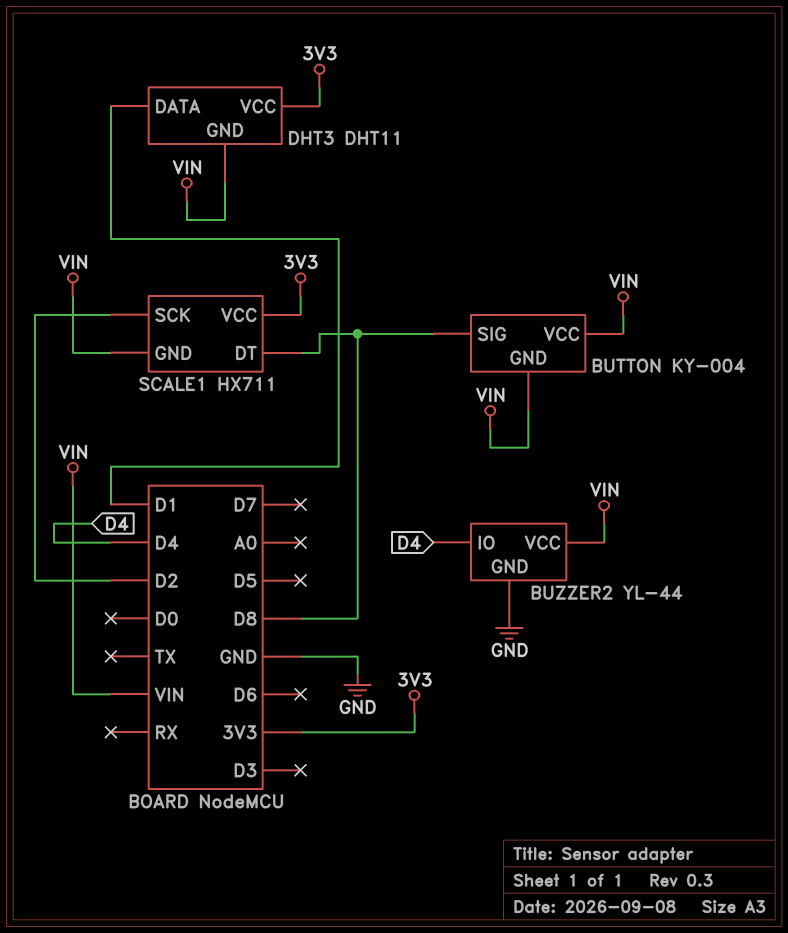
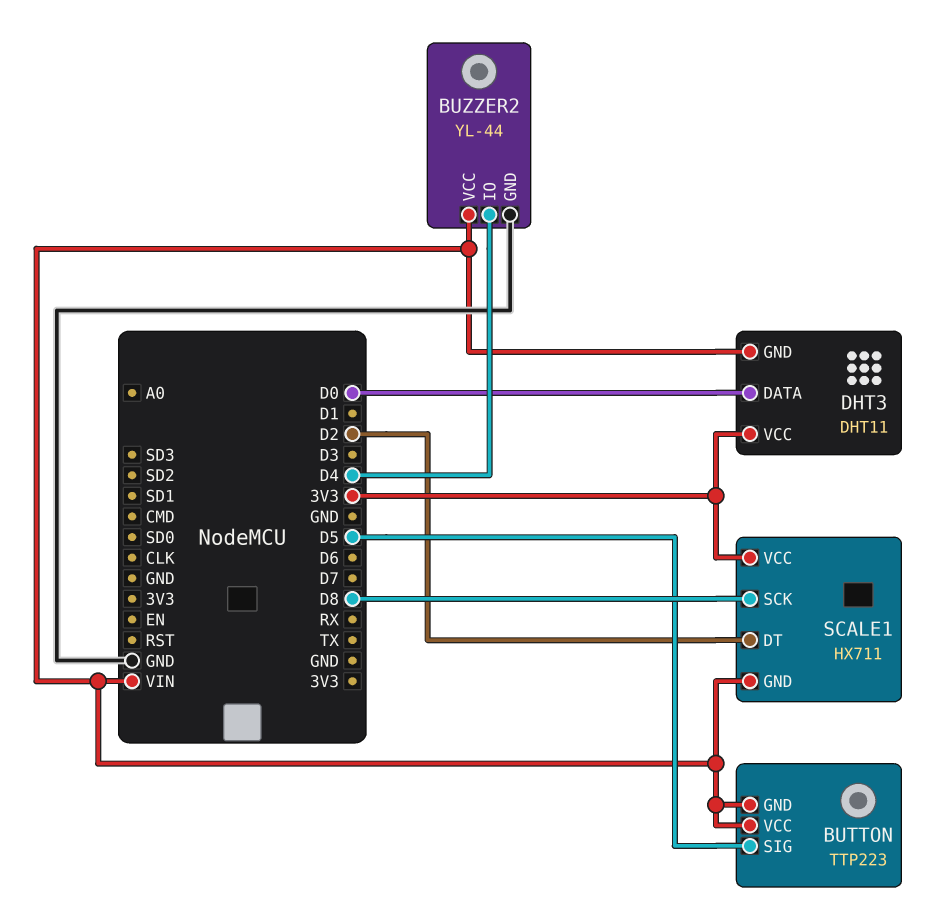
BUTTON: KY-004 -> TTP223
BUTTON pin SIG: D8 -> D5
DHT3 pin DATA: D1 -> D0
SCALE1 pin DT: D8 -> D2
SCALE1 pin SCK: D2 -> D8

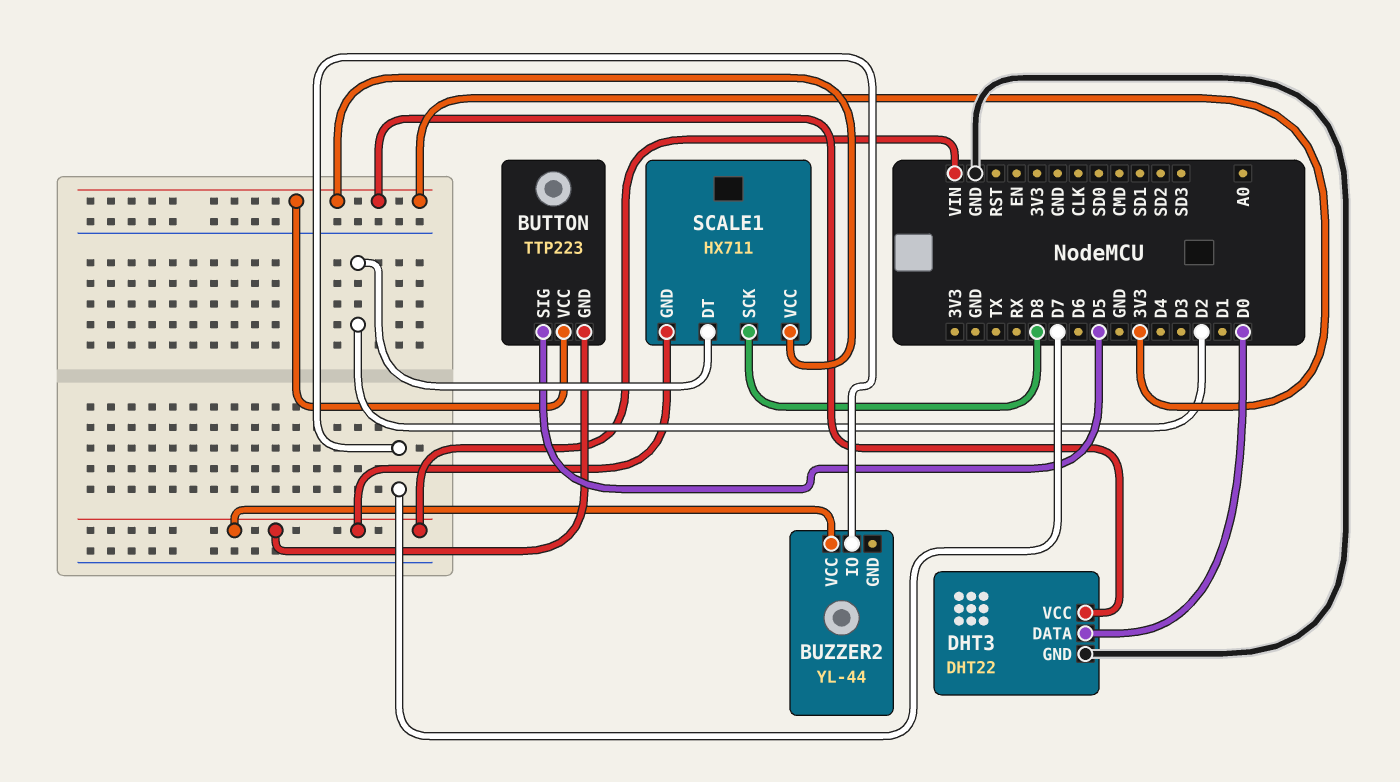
BUTTON pin VCC: VIN -> 3V3
BUZZER2 pin GND: GND -> none
BUZZER2 pin IO: D4 -> D7
DHT3: DHT11 -> DHT22
DHT3 pin GND: VIN -> GND

